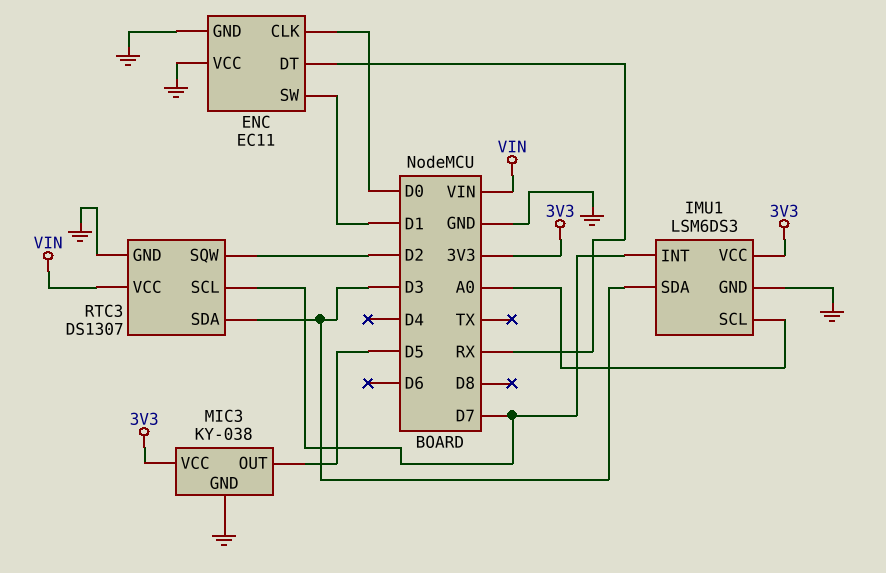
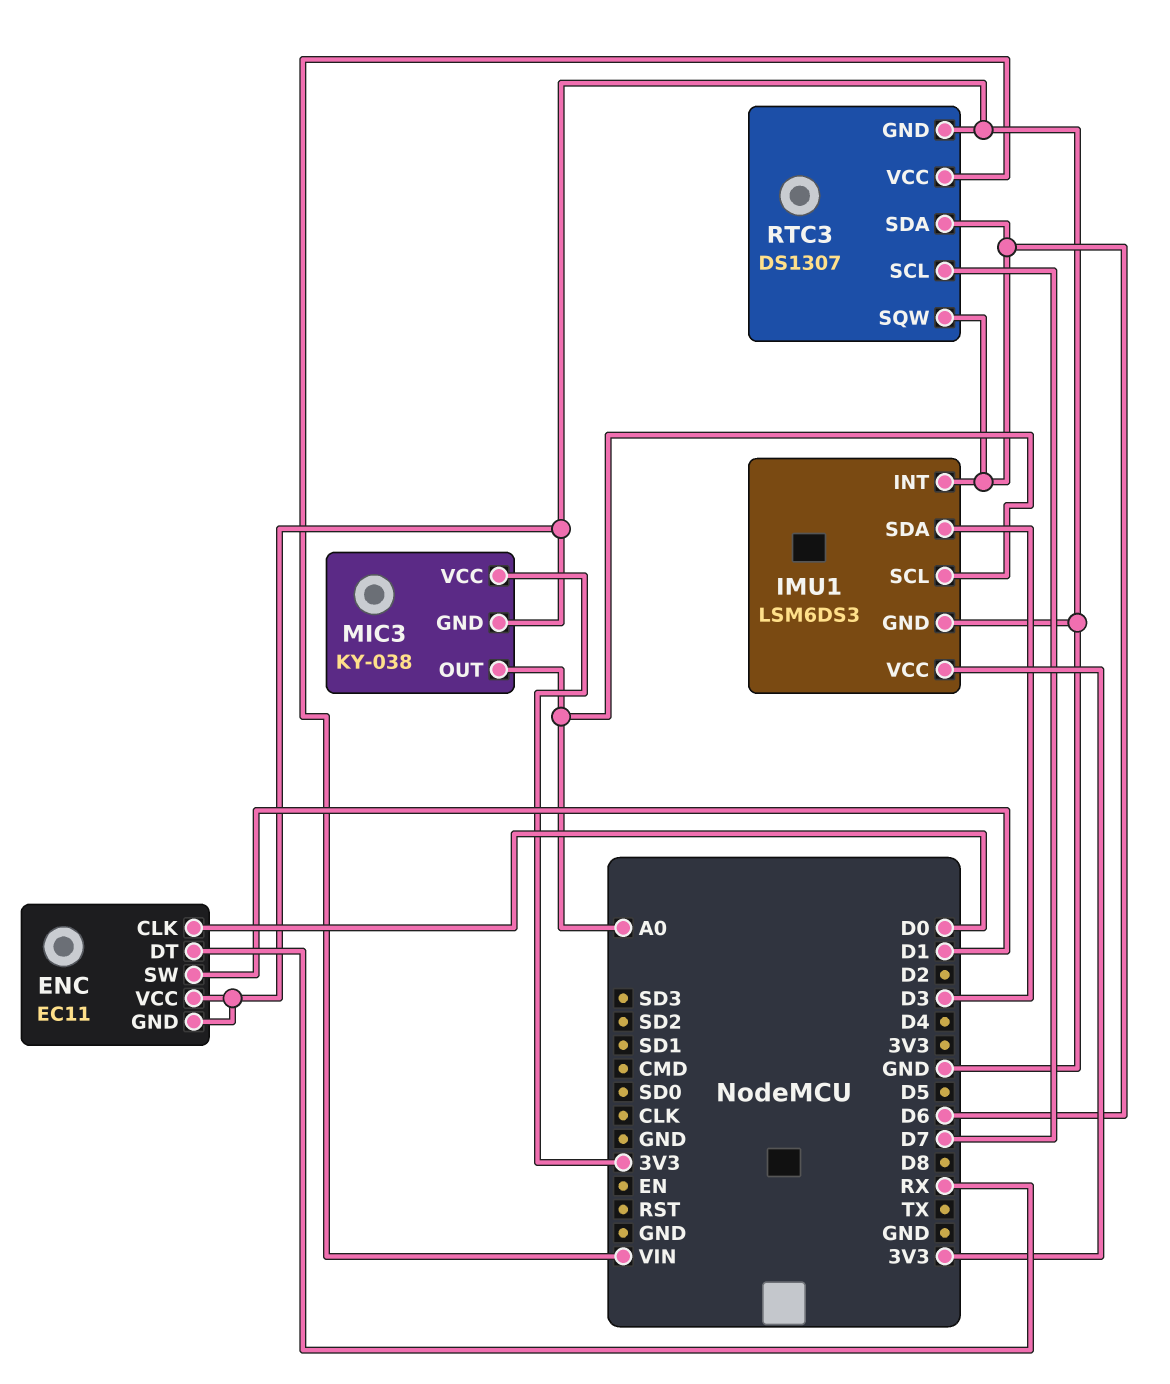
IMU1 pin INT: D7 -> D6
MIC3 pin OUT: D5 -> A0
RTC3 pin SDA: D3 -> D6
RTC3 pin SQW: D2 -> D6

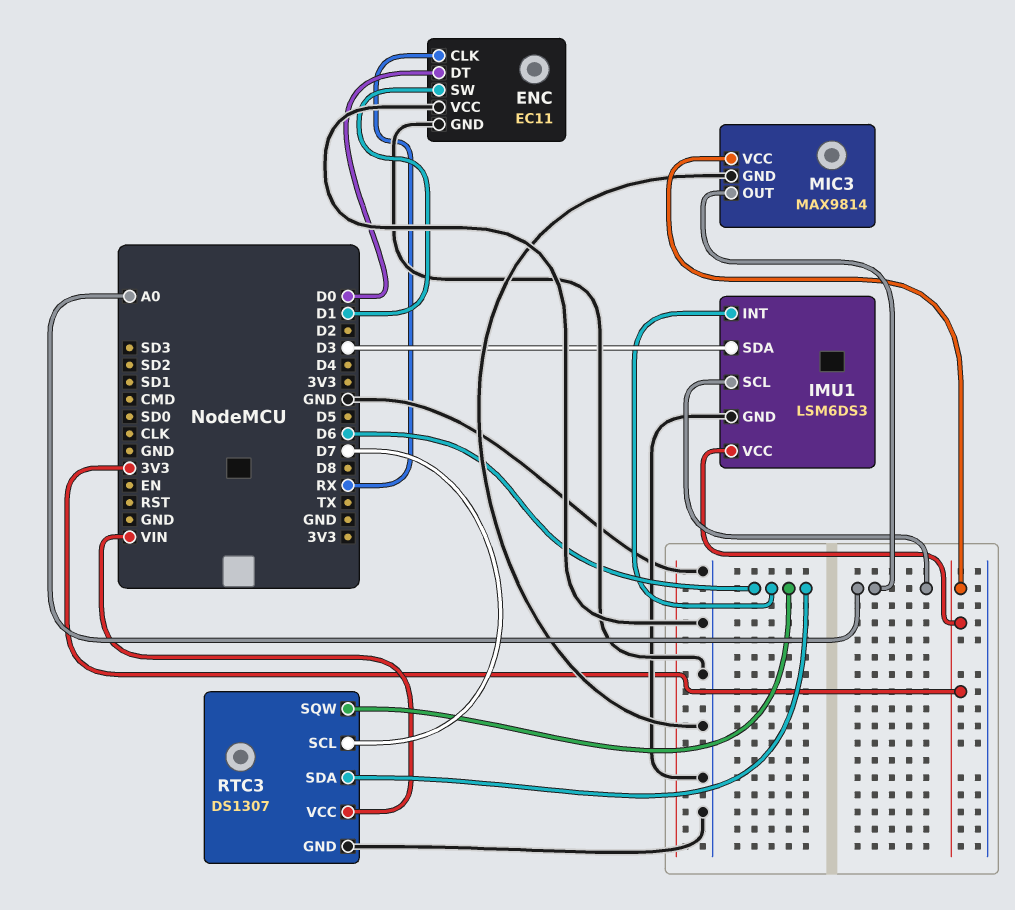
ENC pin CLK: D0 -> RX
ENC pin DT: RX -> D0
MIC3: KY-038 -> MAX9814

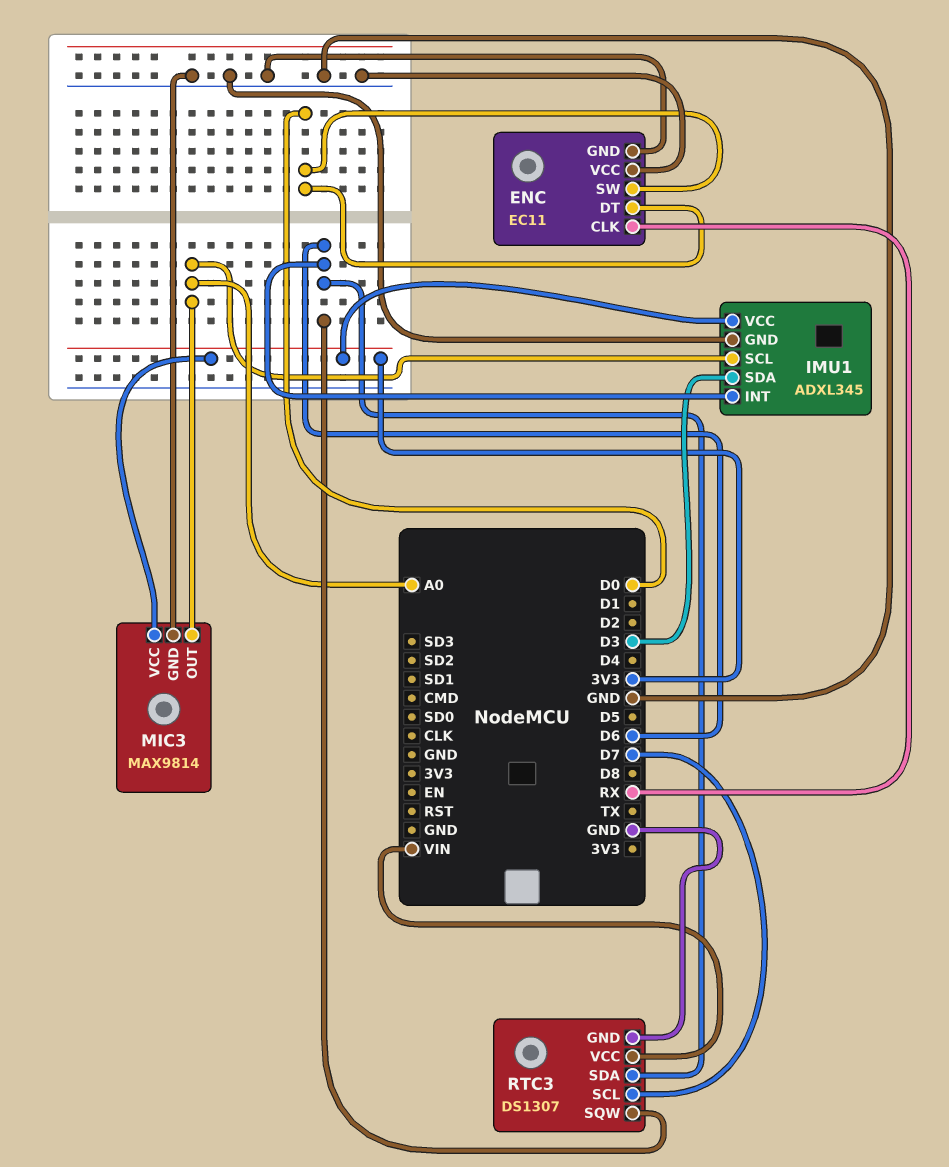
ENC pin SW: D1 -> D0
IMU1: LSM6DS3 -> ADXL345

